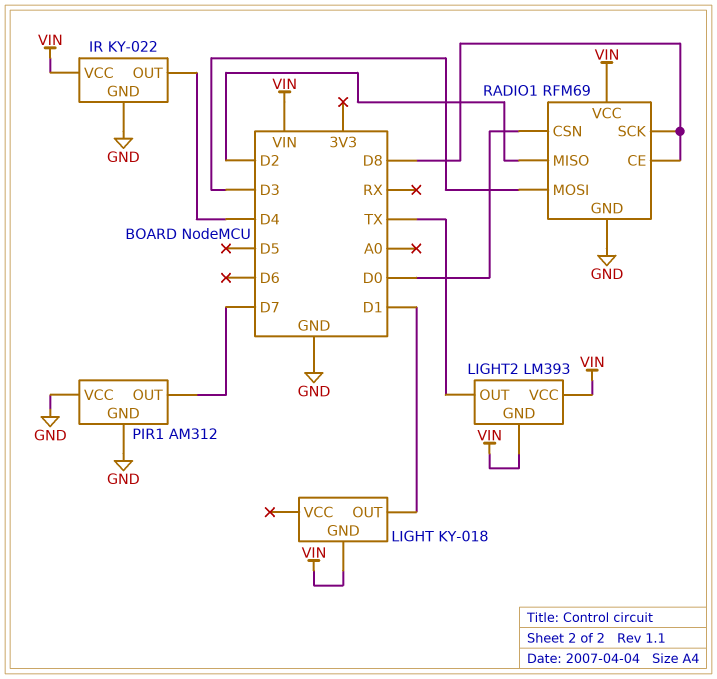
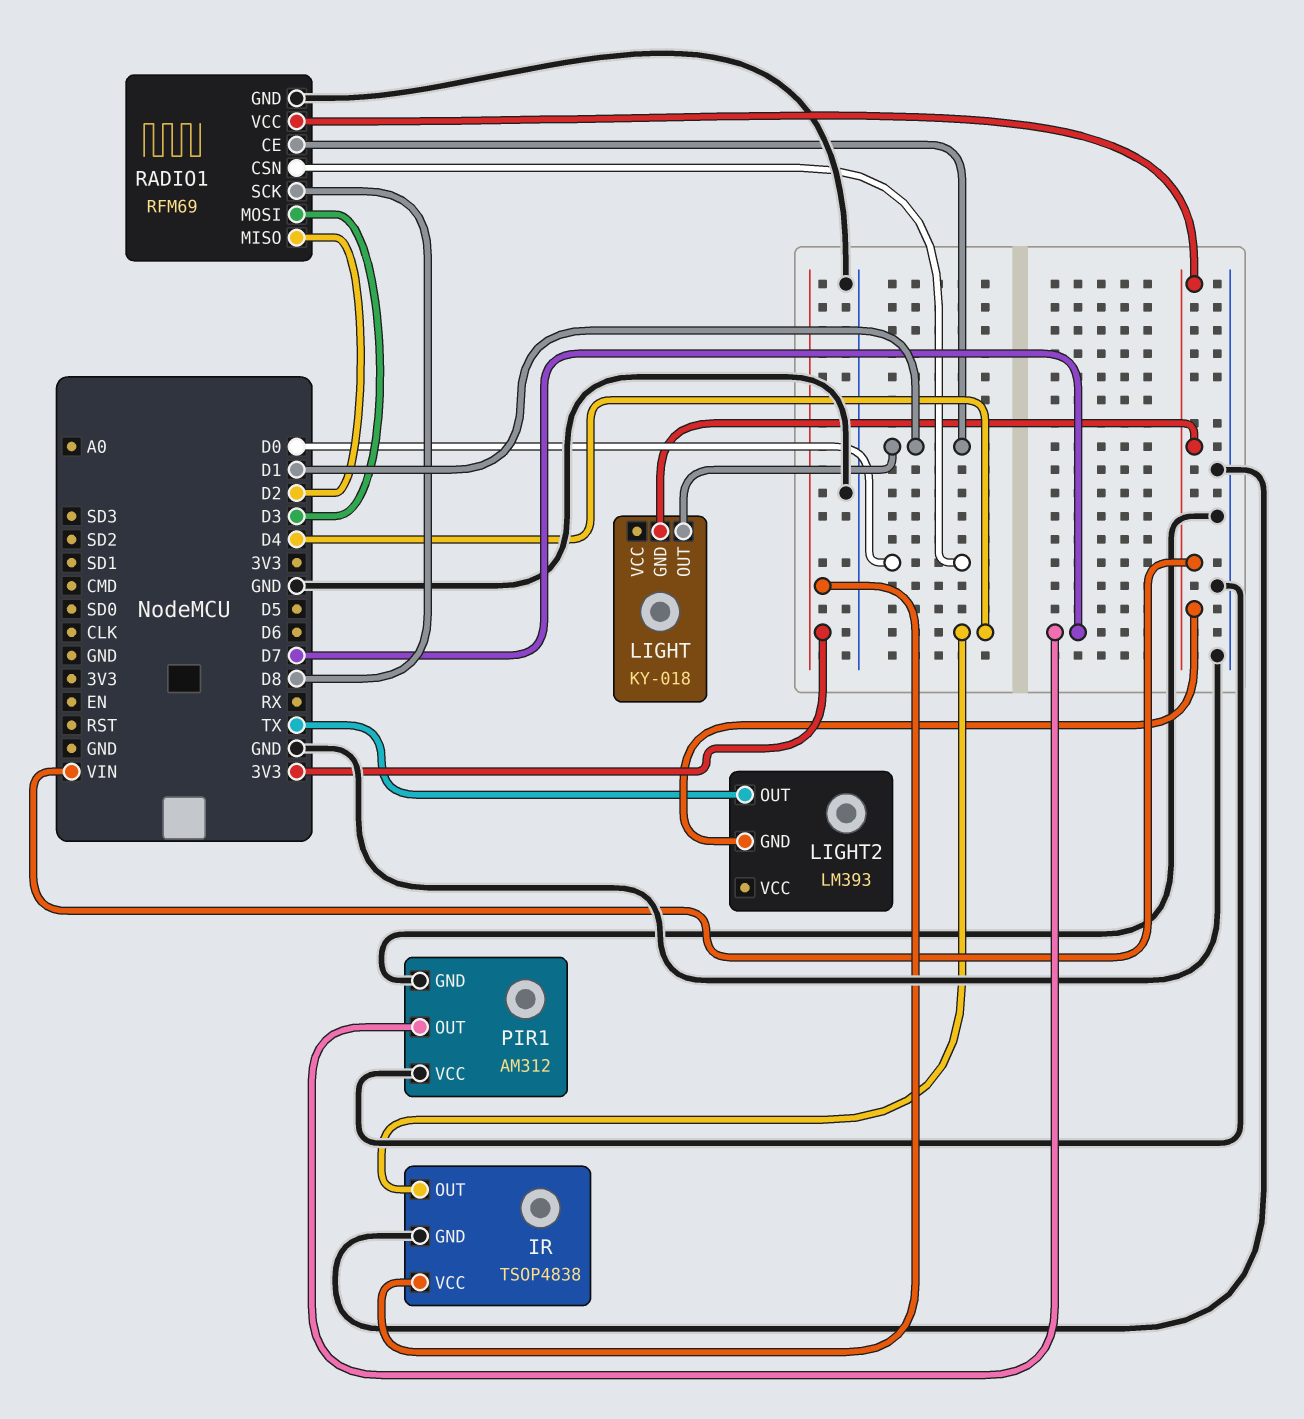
IR: KY-022 -> TSOP4838
IR pin VCC: VIN -> 3V3
LIGHT2 pin VCC: VIN -> none
RADIO1 pin CE: D8 -> D1

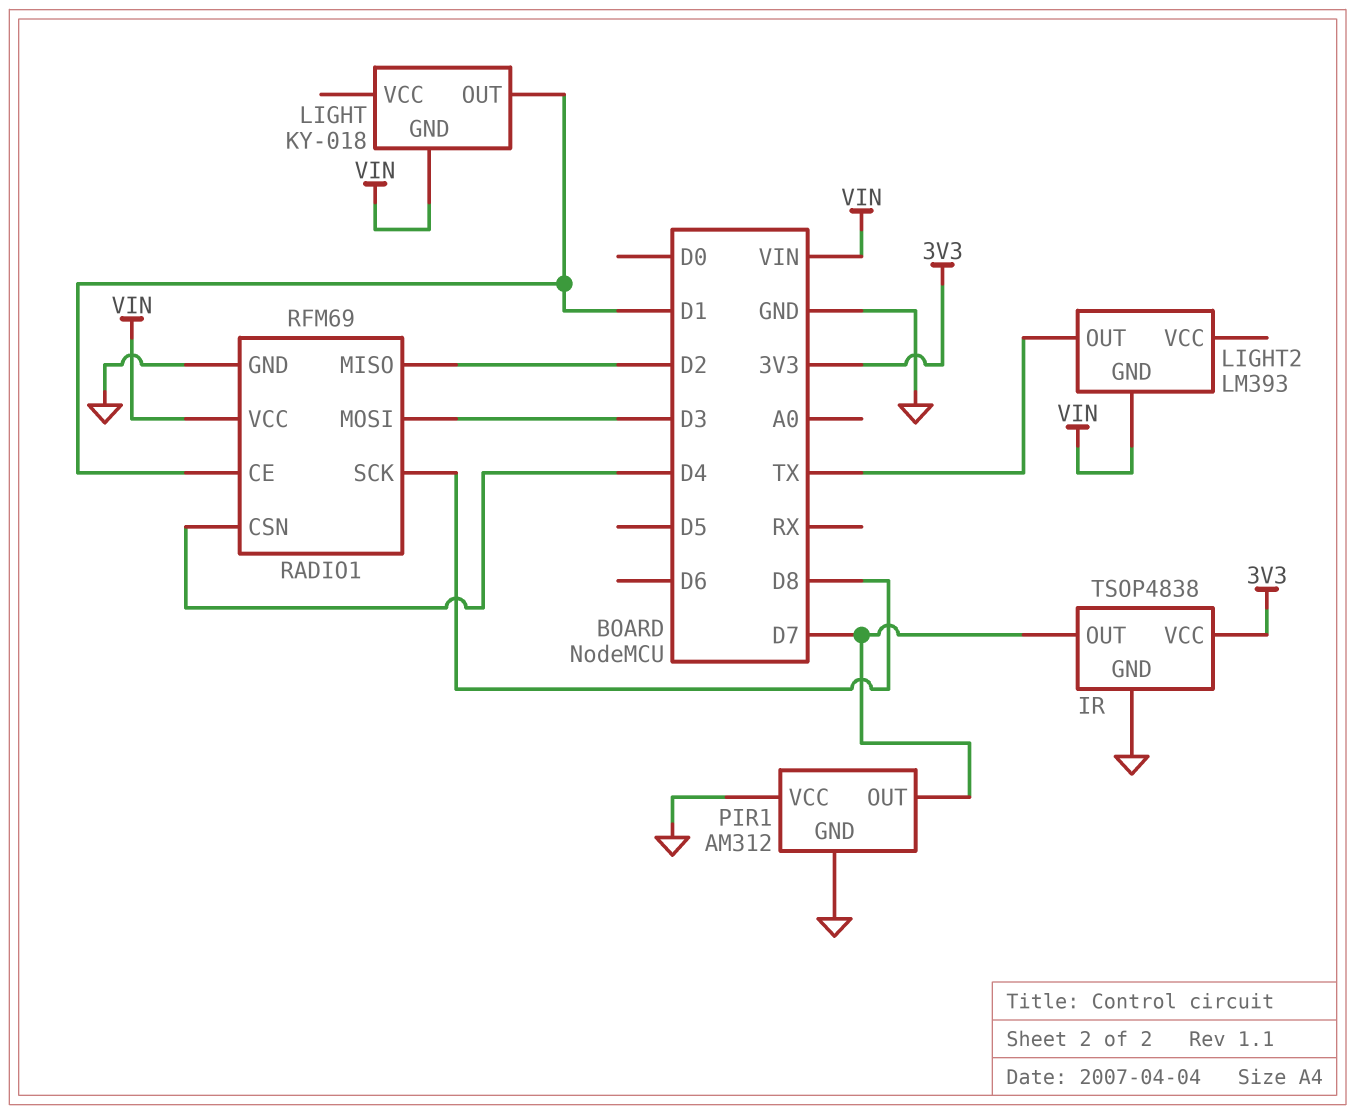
IR pin OUT: D4 -> D7
RADIO1 pin CSN: D0 -> D4

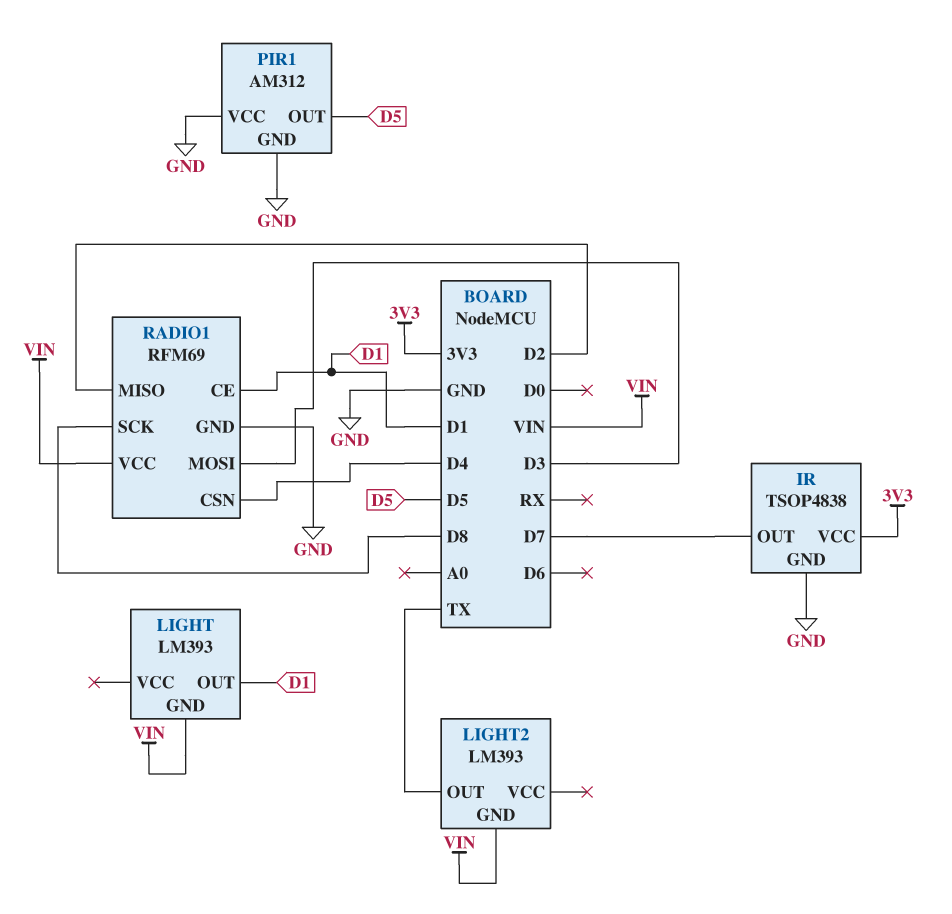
LIGHT: KY-018 -> LM393
PIR1 pin OUT: D7 -> D5

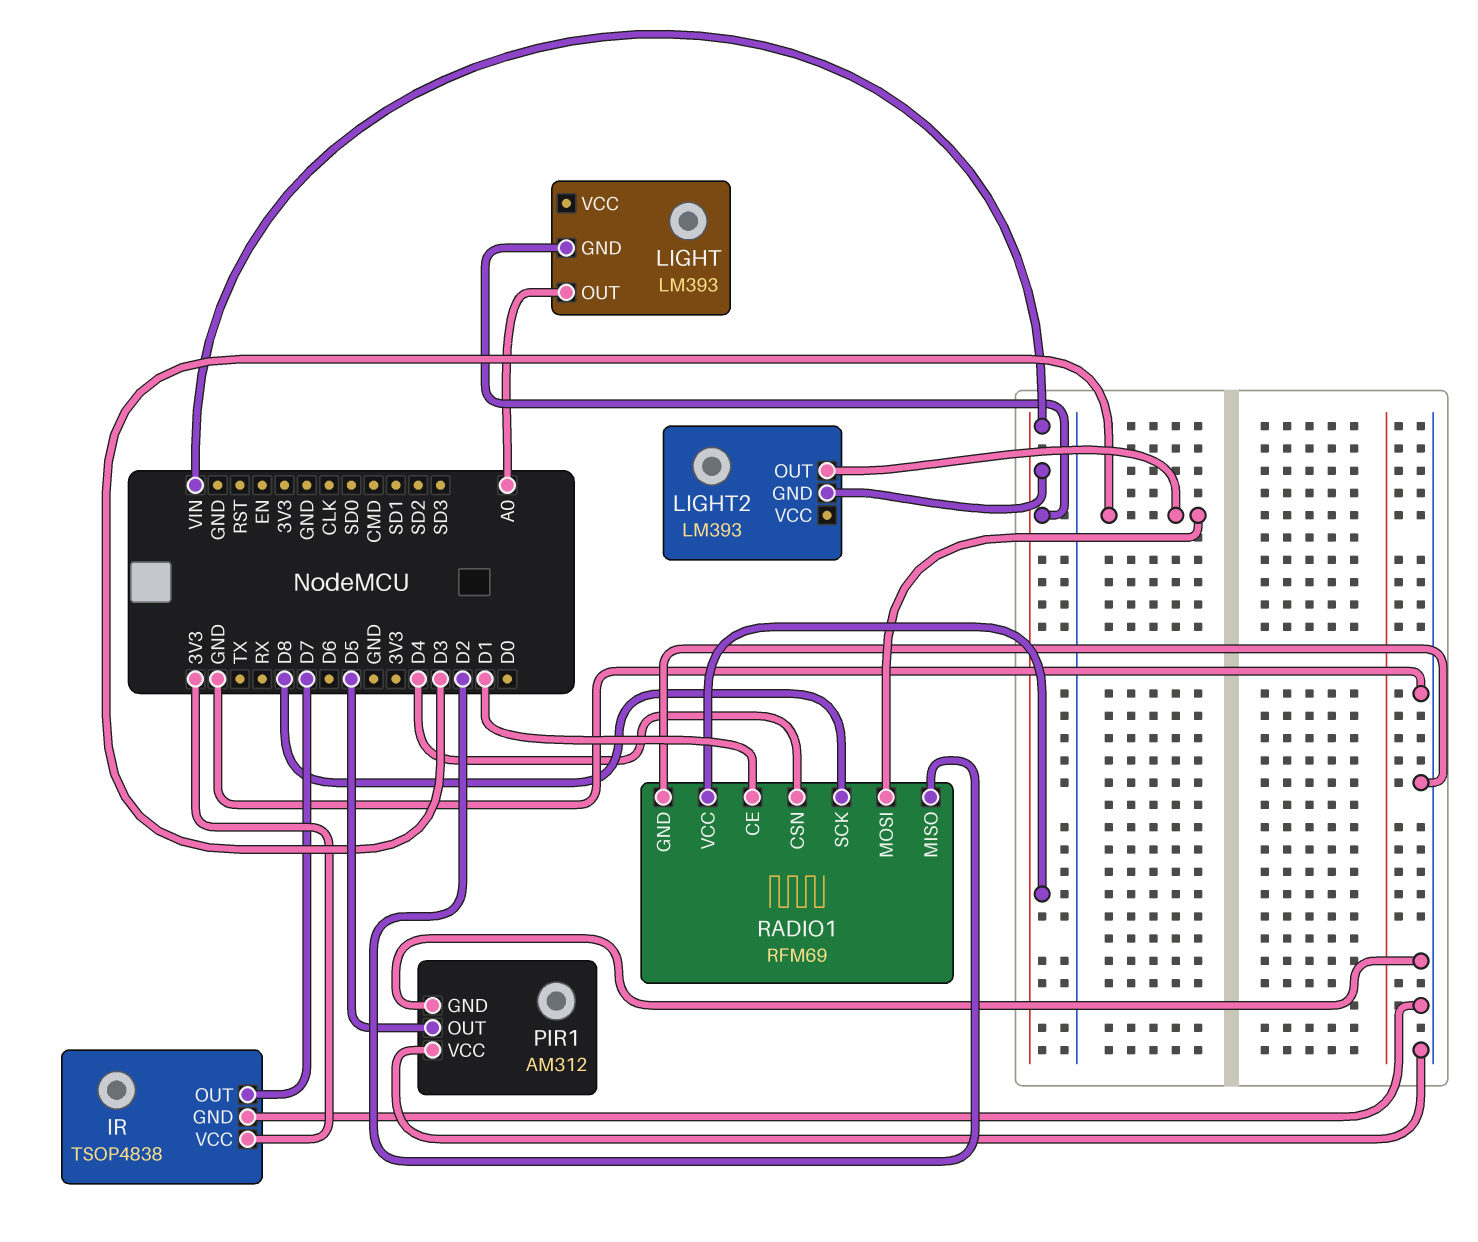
LIGHT pin OUT: D1 -> A0
LIGHT2 pin OUT: TX -> D3

